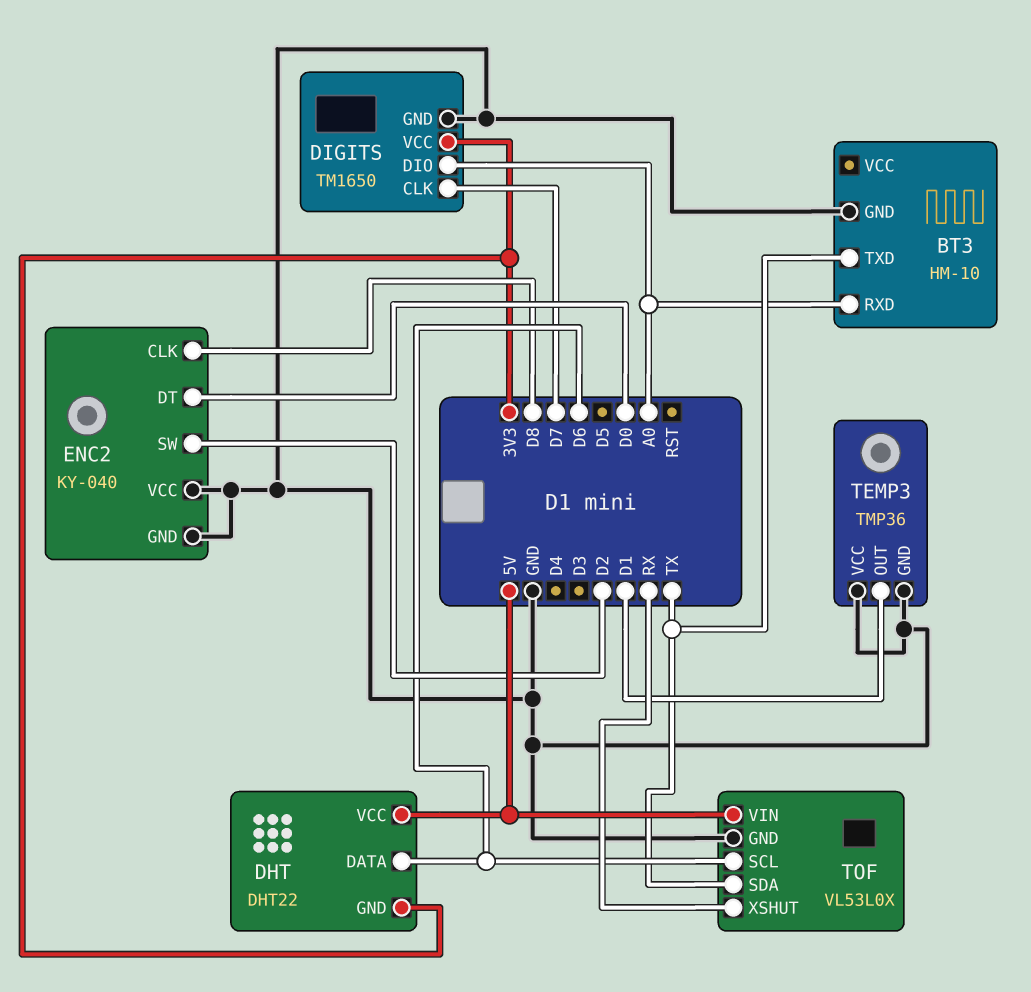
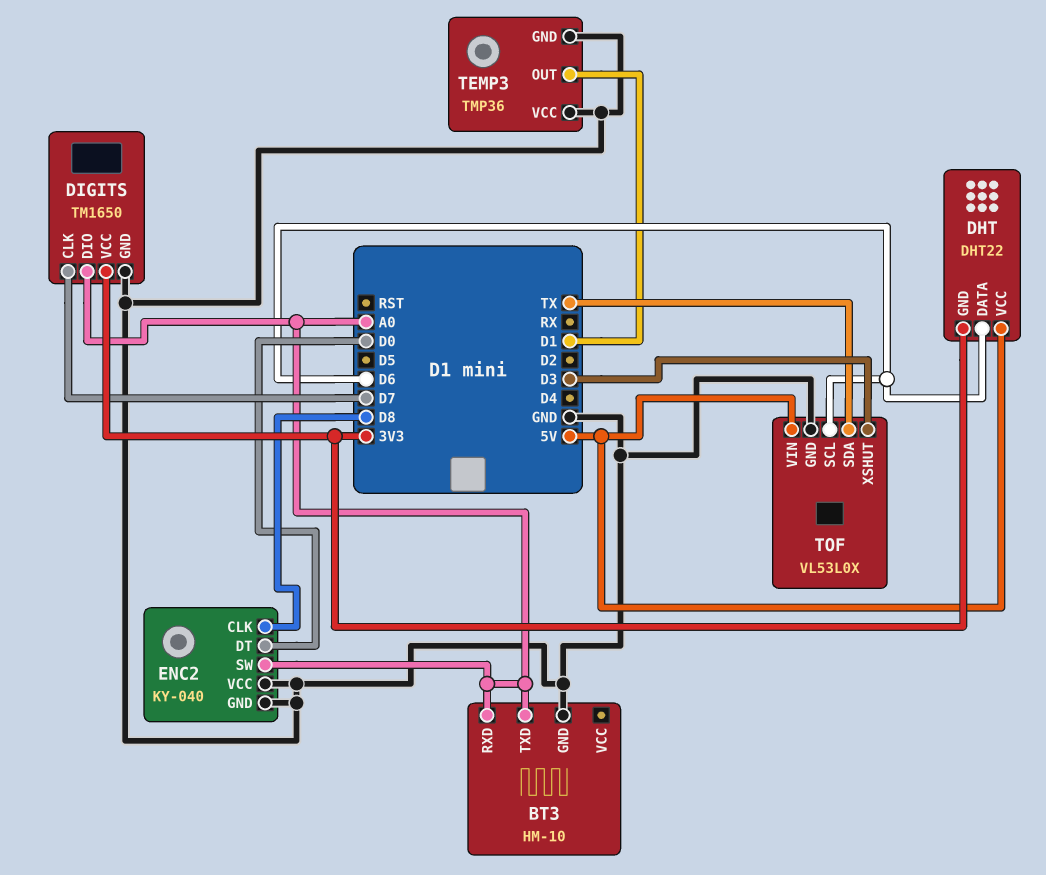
BT3 pin TXD: TX -> A0
ENC2 pin SW: D2 -> A0
TOF pin XSHUT: RX -> D3

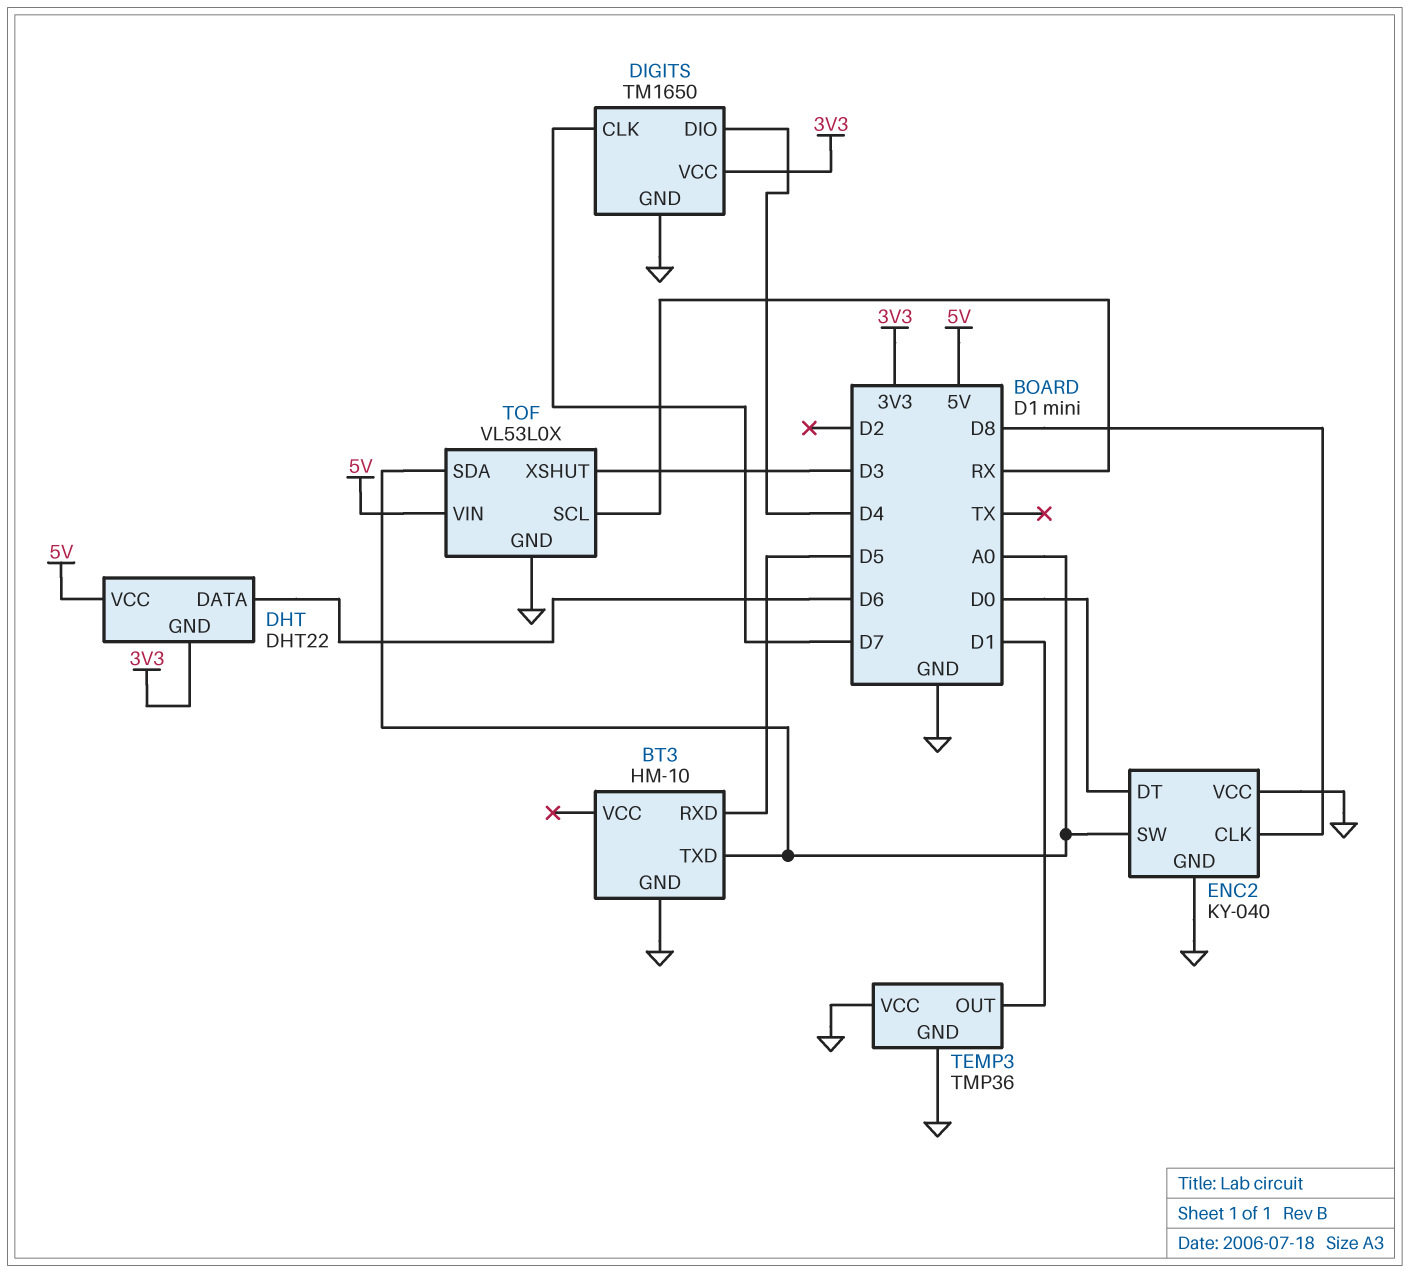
BT3 pin RXD: A0 -> D5
DIGITS pin DIO: A0 -> D4
TOF pin SCL: D6 -> RX
TOF pin SDA: TX -> A0

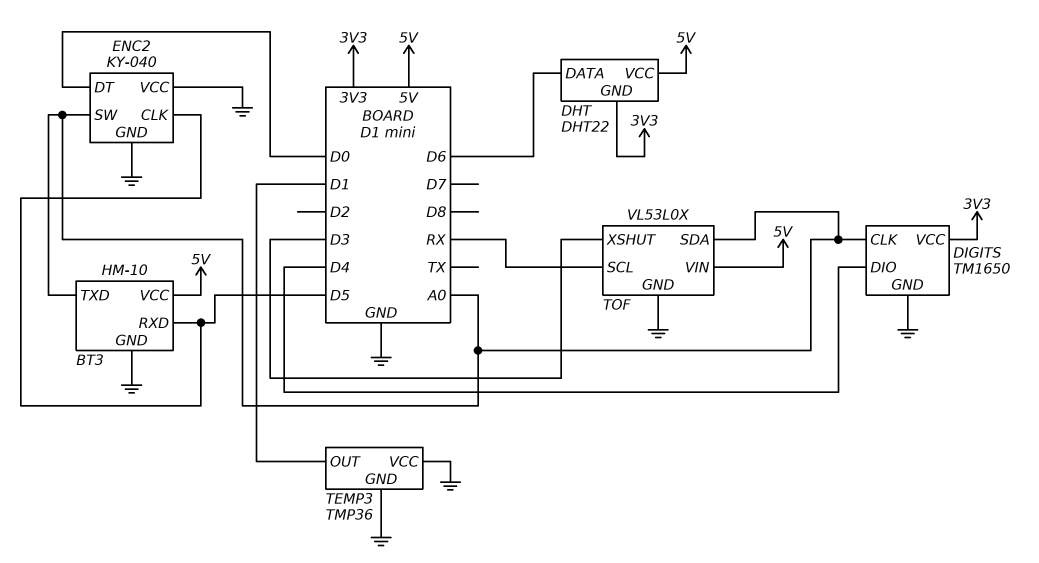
BT3 pin VCC: none -> 5V
DIGITS pin CLK: D7 -> A0
ENC2 pin CLK: D8 -> D5

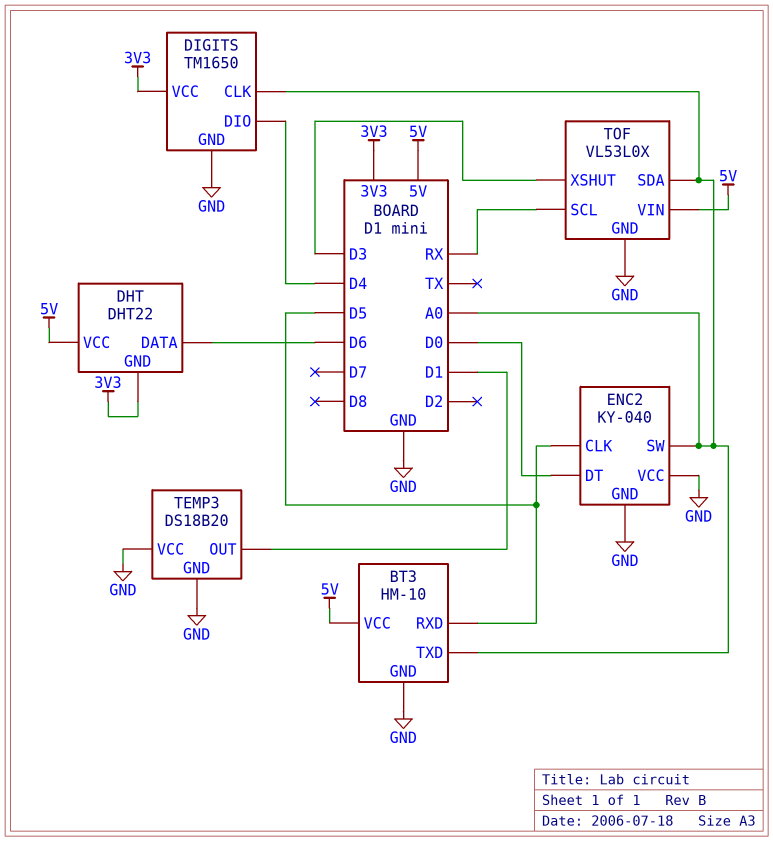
TEMP3: TMP36 -> DS18B20

